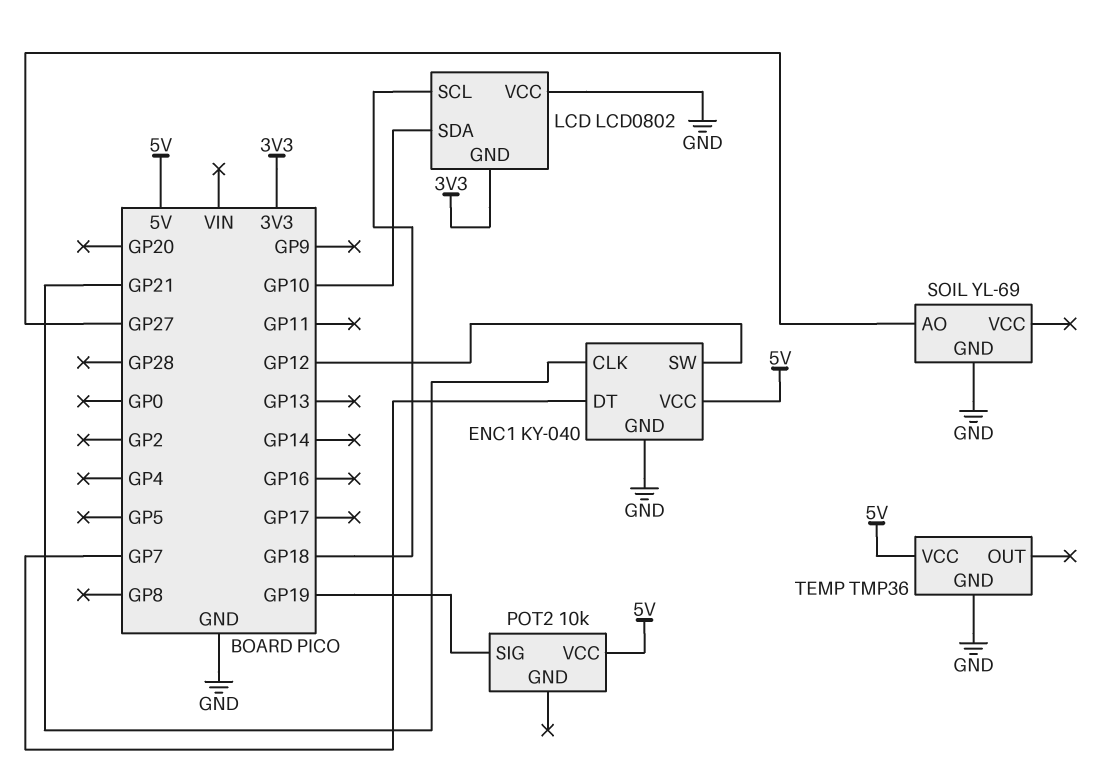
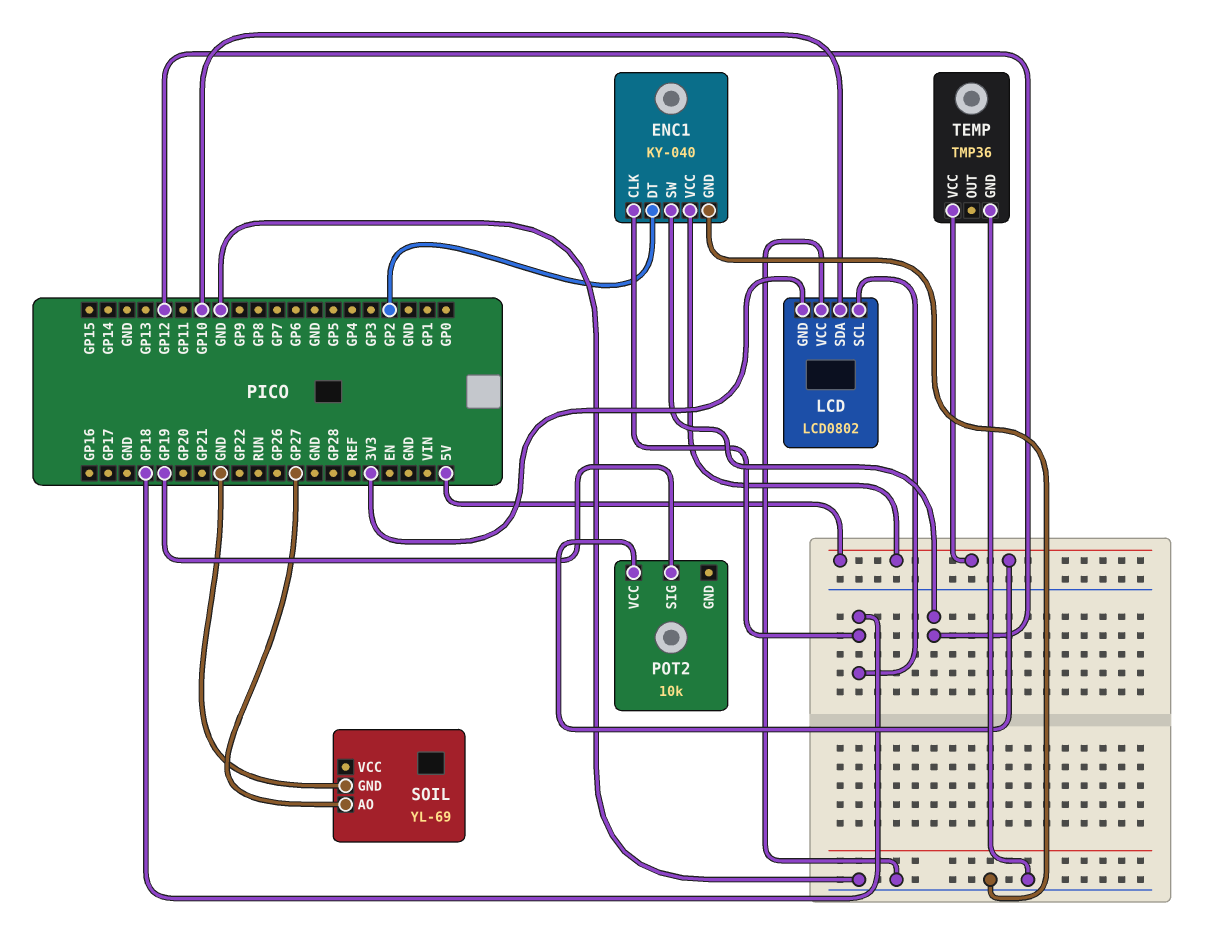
ENC1 pin CLK: GP21 -> GP18
ENC1 pin DT: GP7 -> GP2

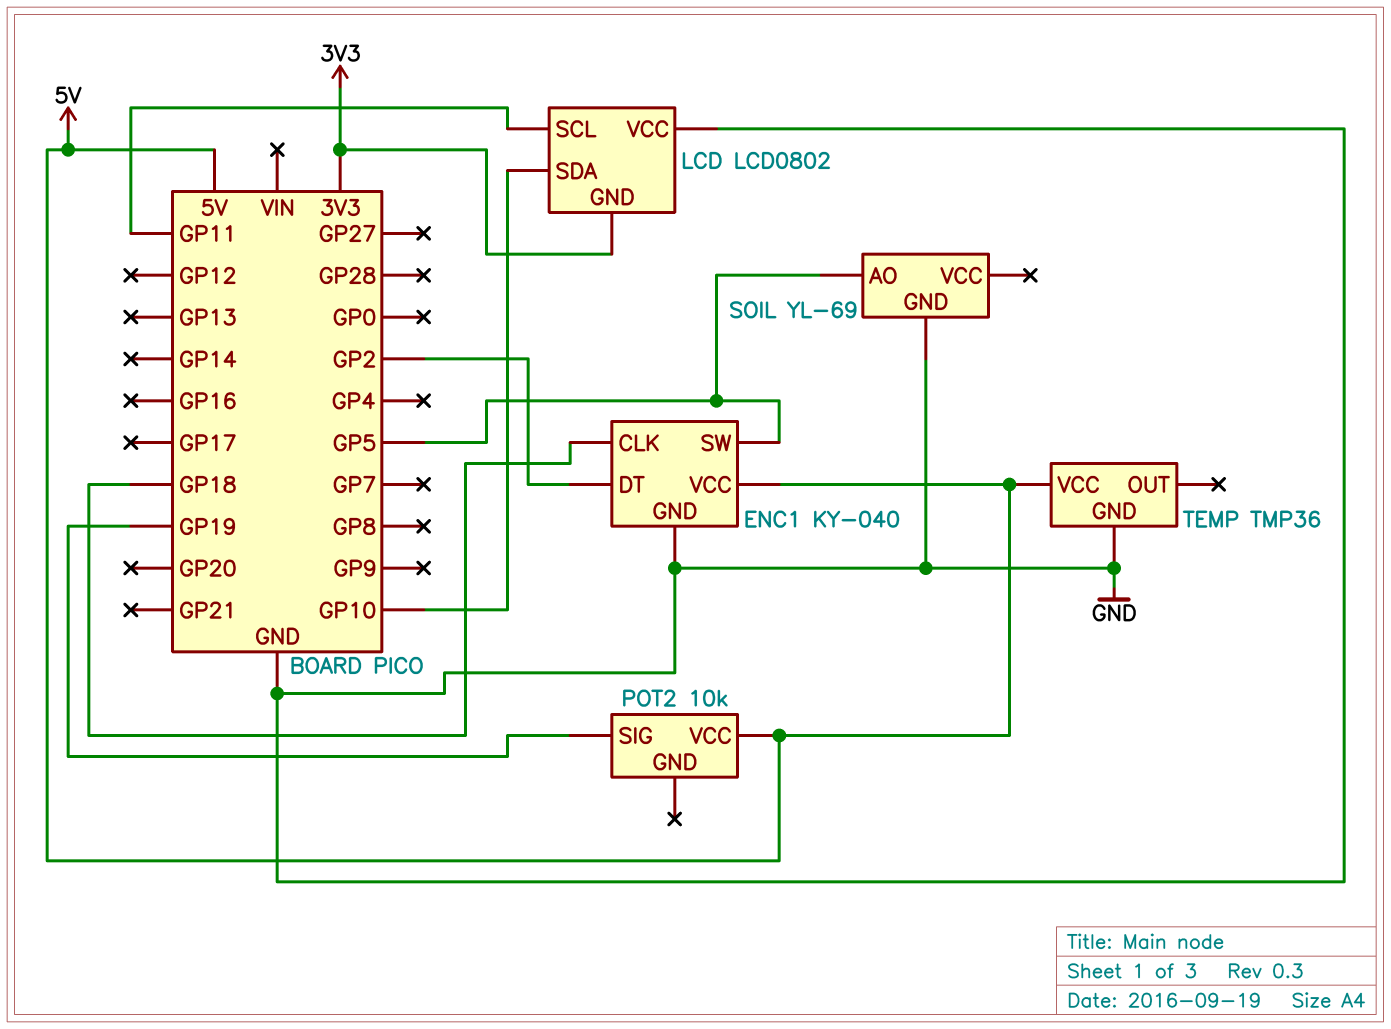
ENC1 pin SW: GP12 -> GP5
LCD pin SCL: GP18 -> GP11
SOIL pin AO: GP27 -> GP5

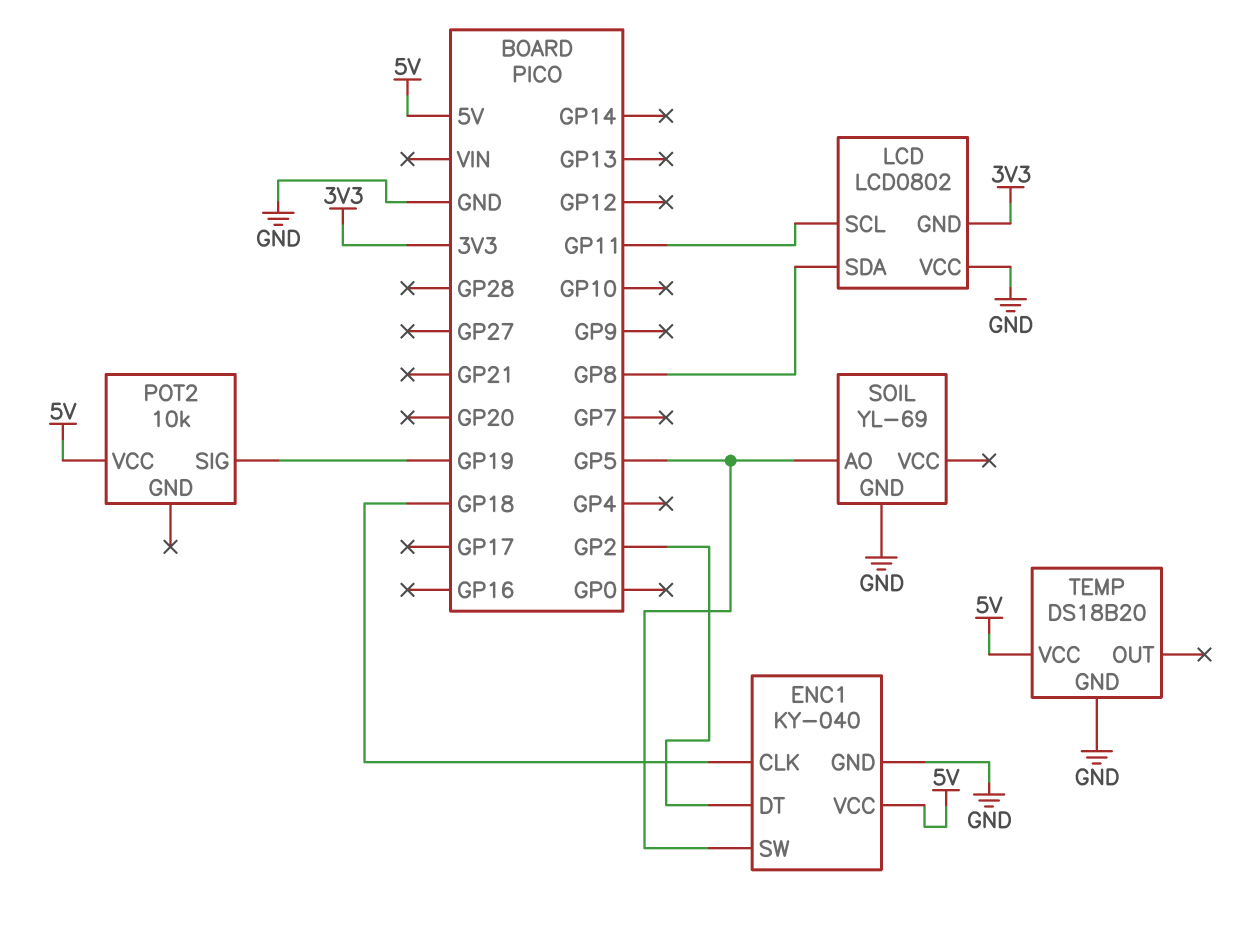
LCD pin SDA: GP10 -> GP8
TEMP: TMP36 -> DS18B20

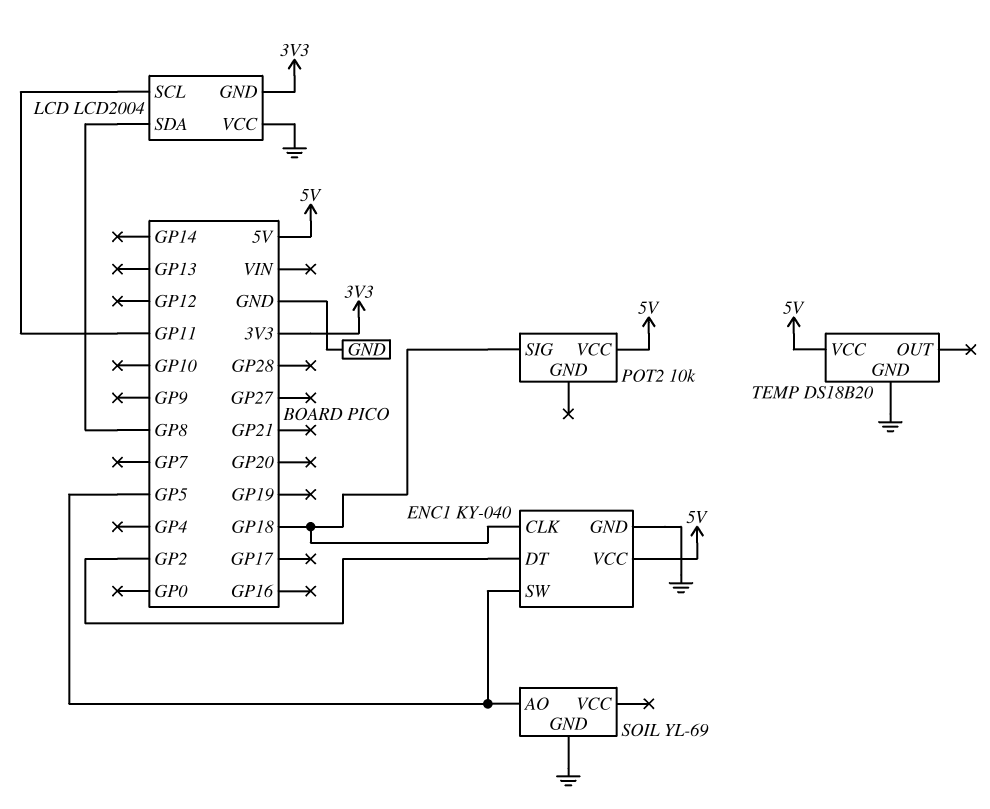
LCD: LCD0802 -> LCD2004
POT2 pin SIG: GP19 -> GP18

